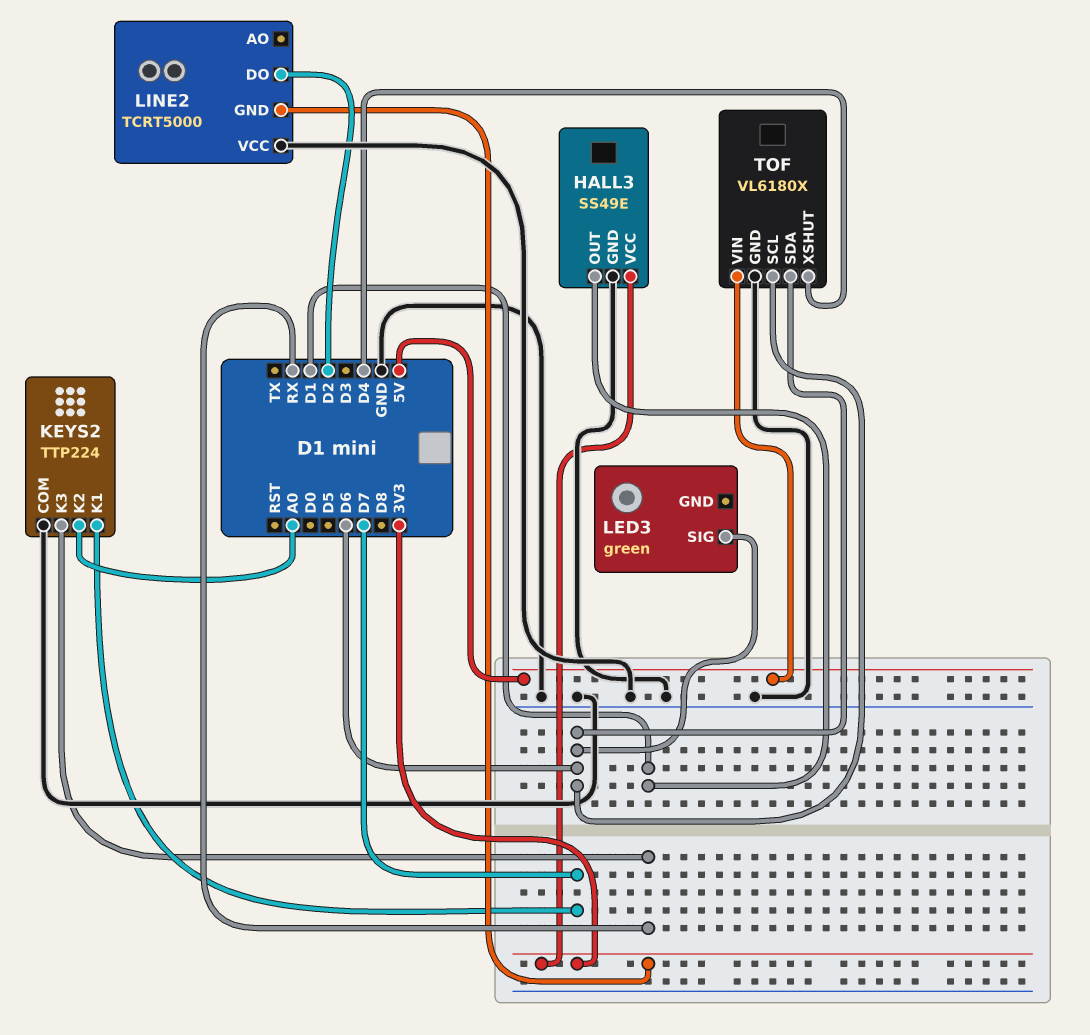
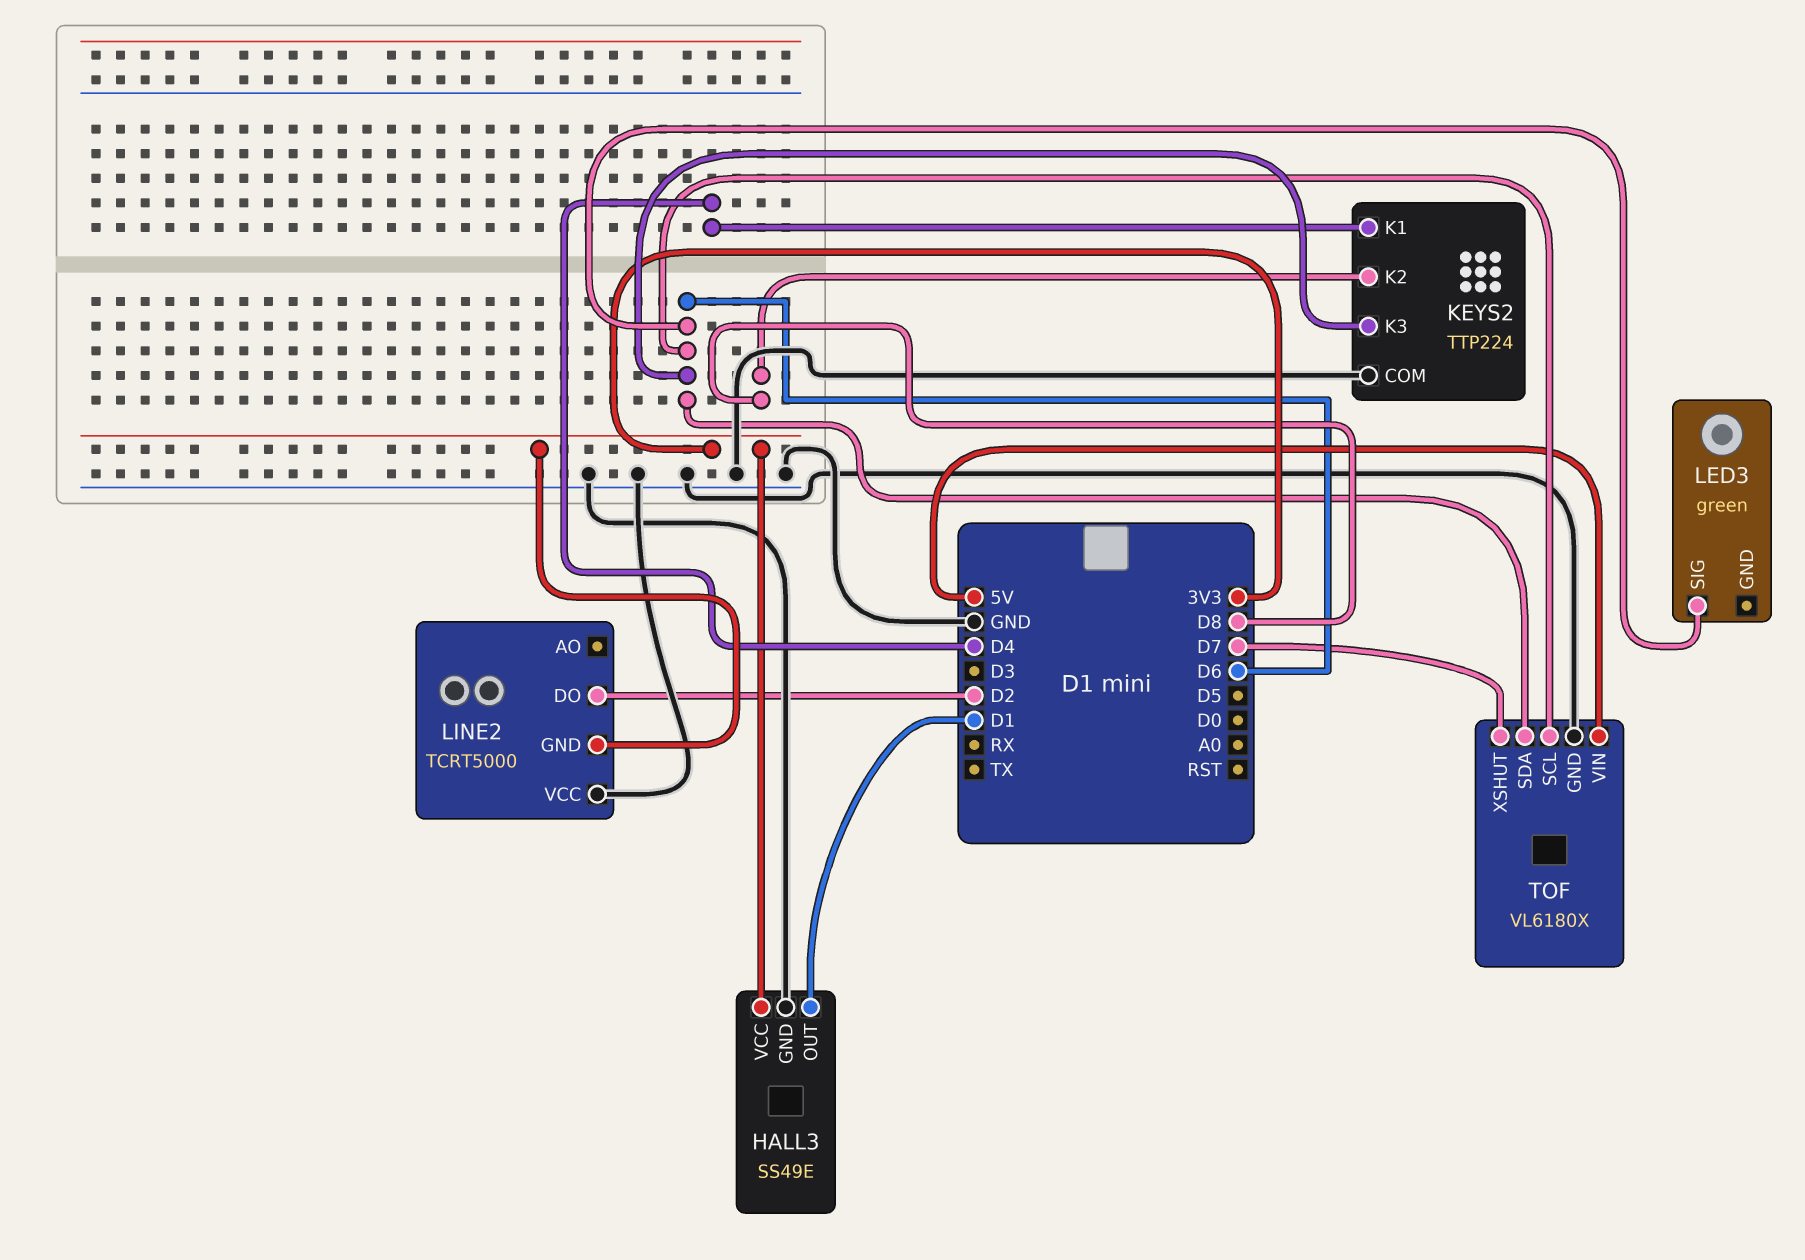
KEYS2 pin K1: D7 -> D4
KEYS2 pin K2: A0 -> D8
KEYS2 pin K3: RX -> D6
TOF pin XSHUT: D4 -> D7

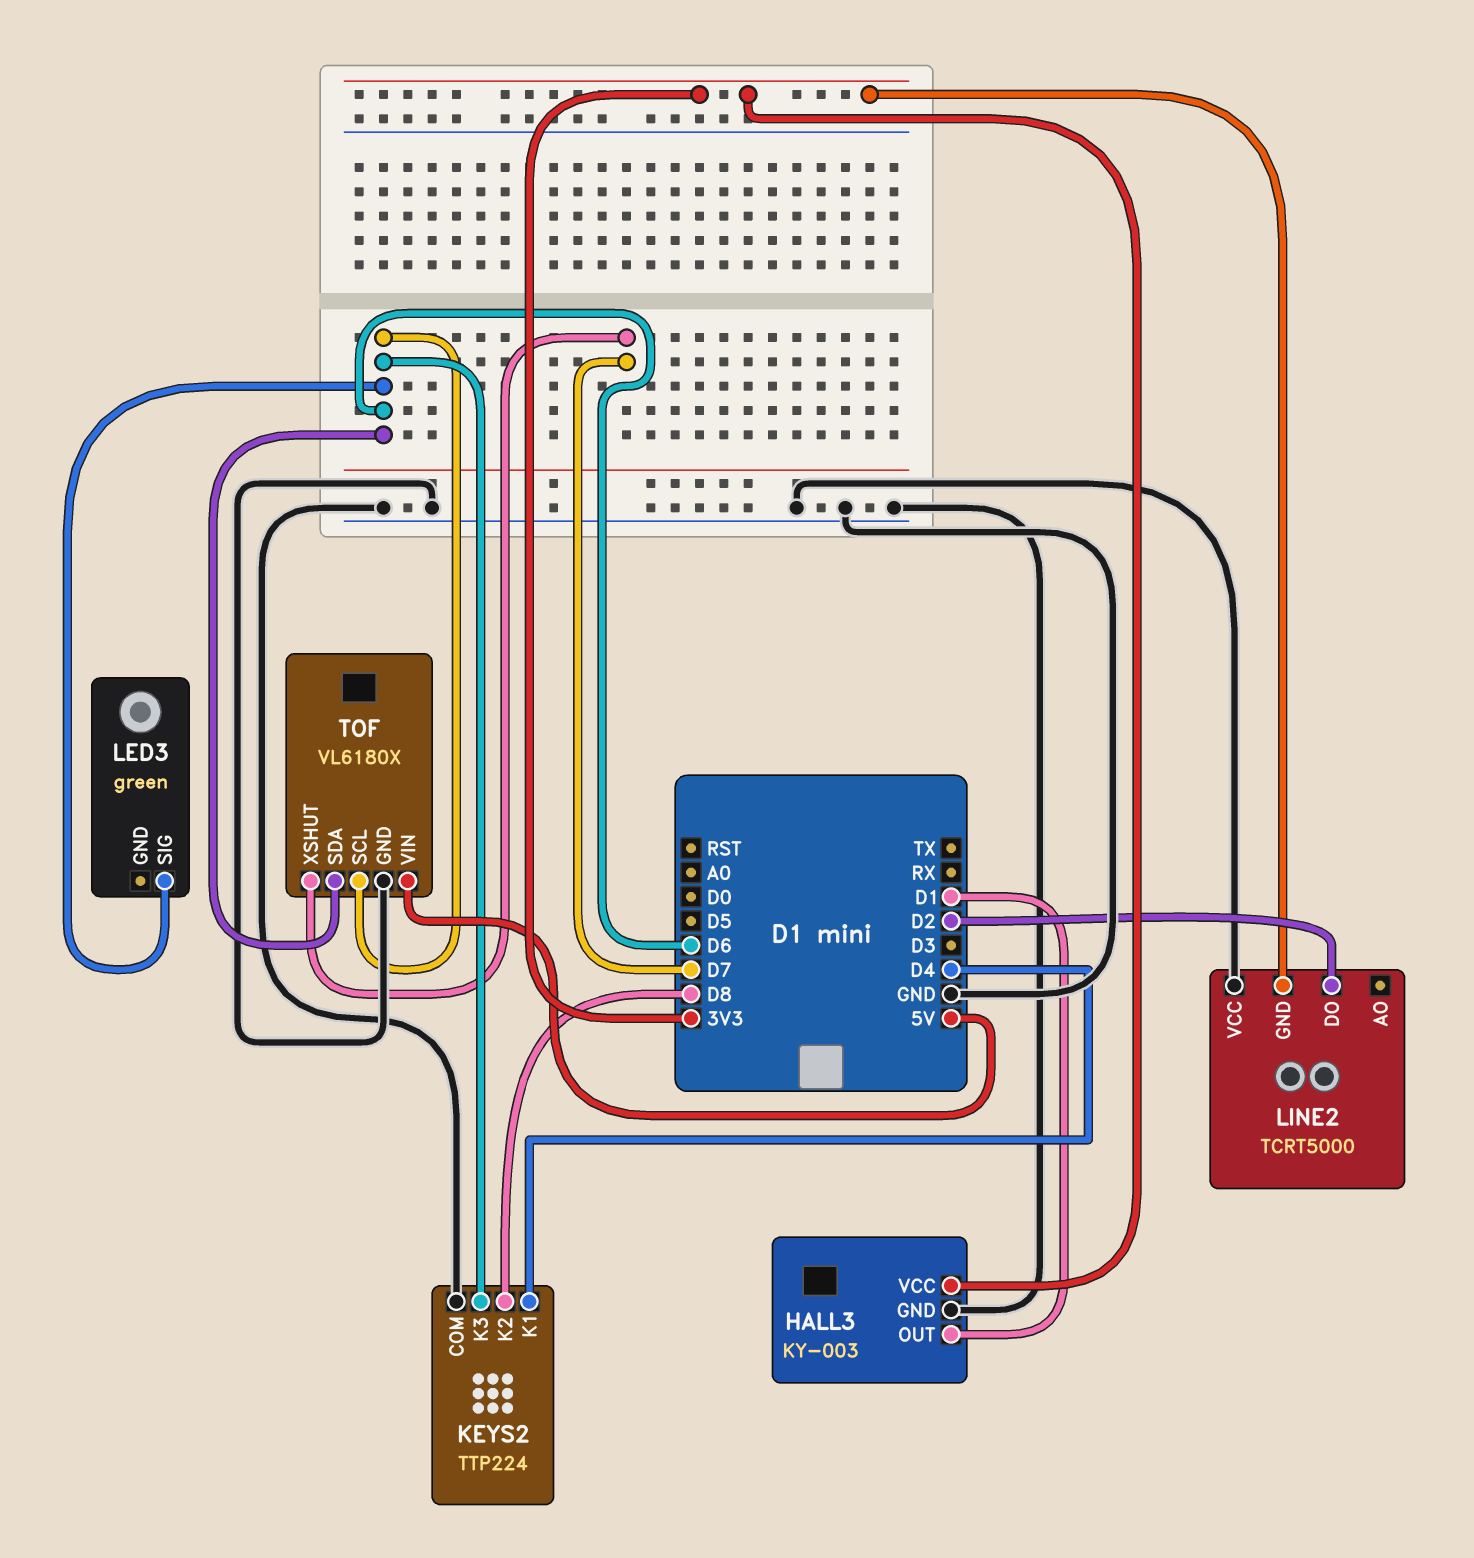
HALL3: SS49E -> KY-003

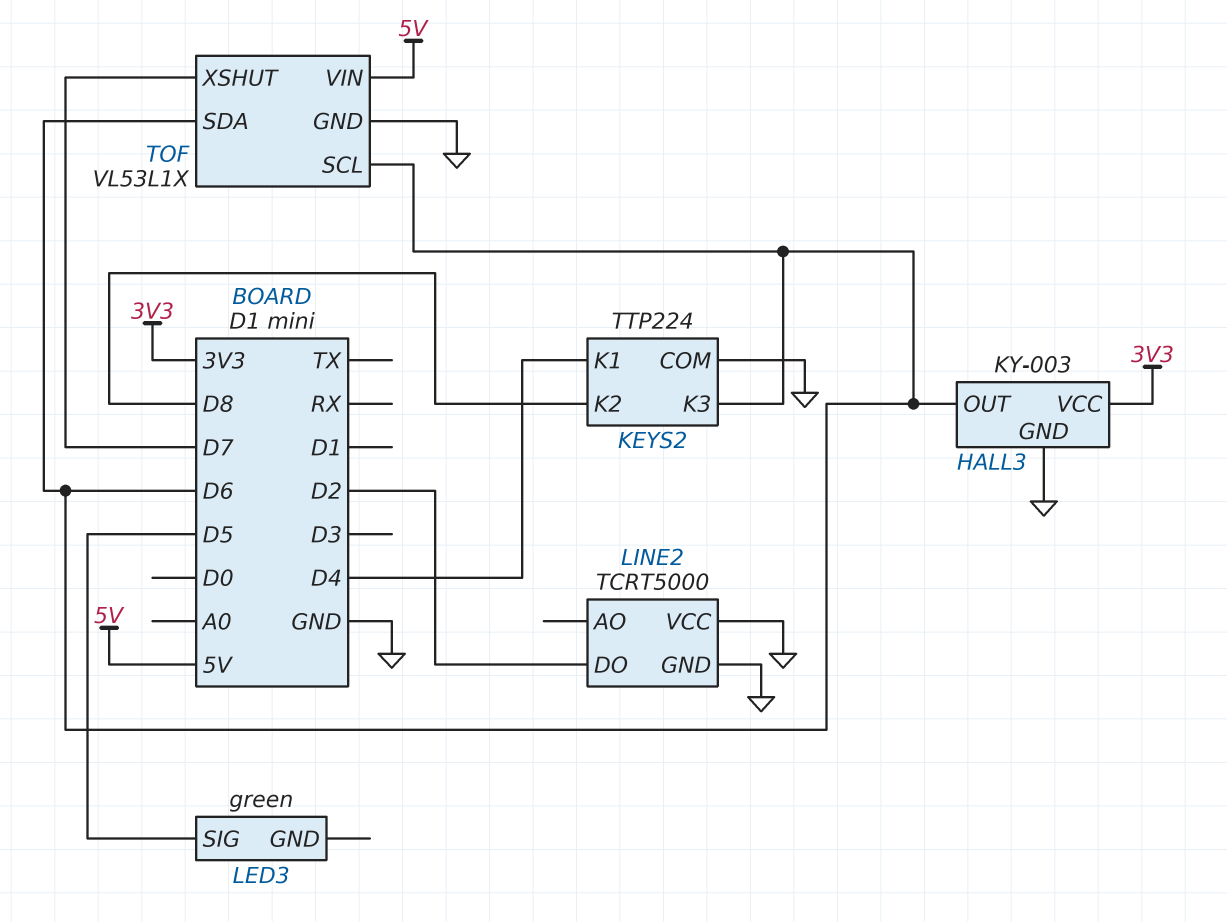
HALL3 pin OUT: D1 -> D6
LED3 pin SIG: D6 -> D5
LINE2 pin GND: 3V3 -> GND
TOF: VL6180X -> VL53L1X

